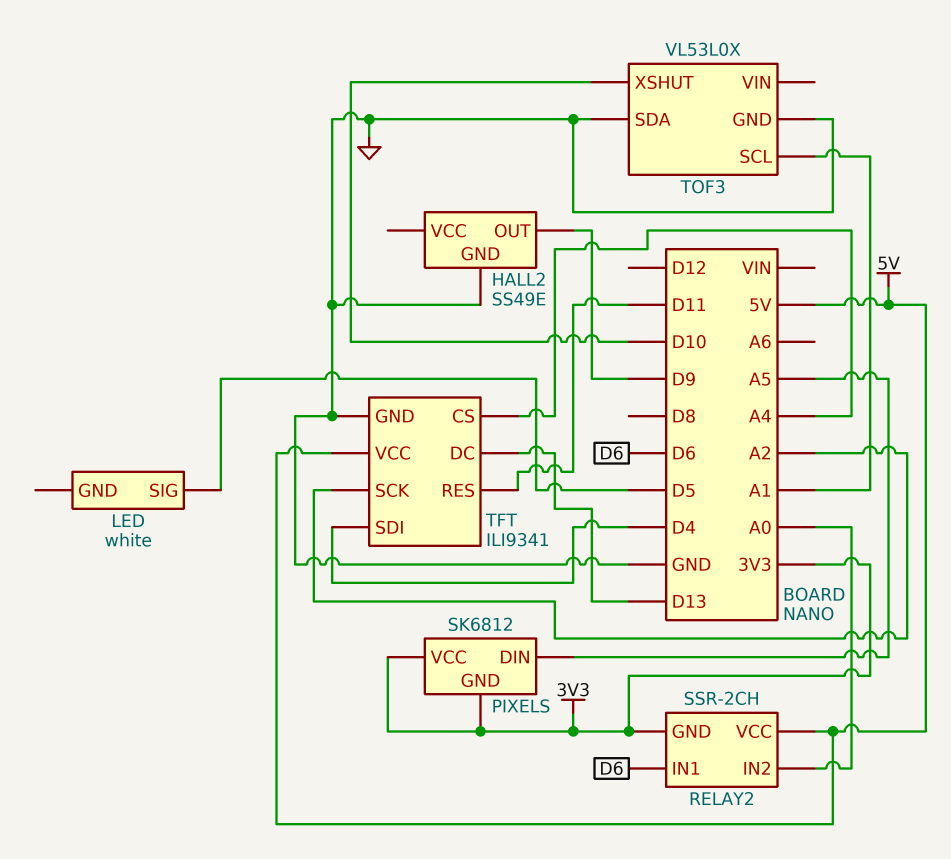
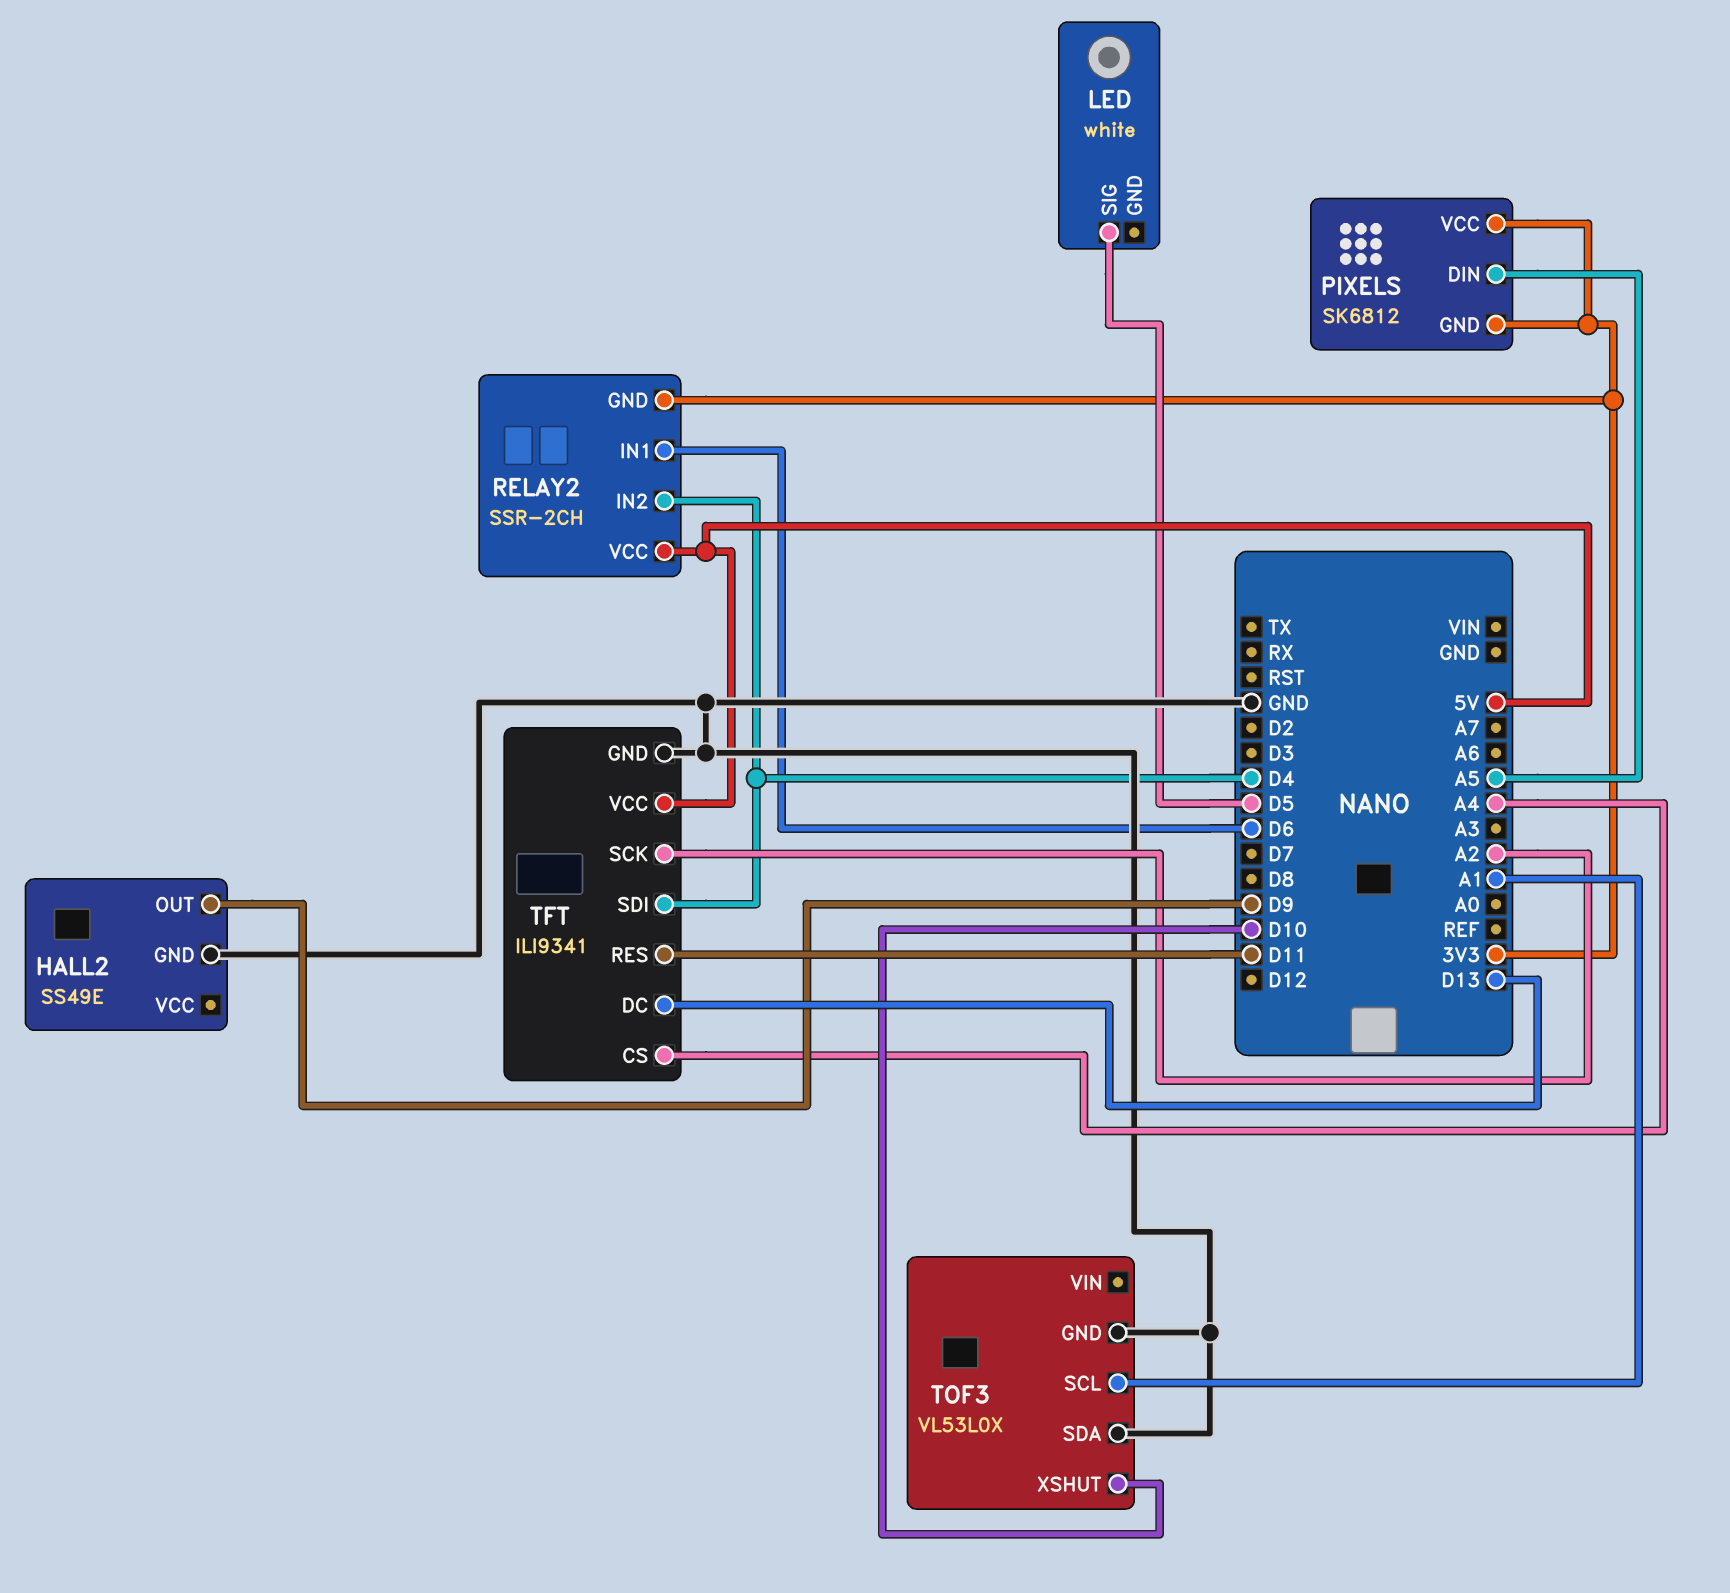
RELAY2 pin IN2: A0 -> D4

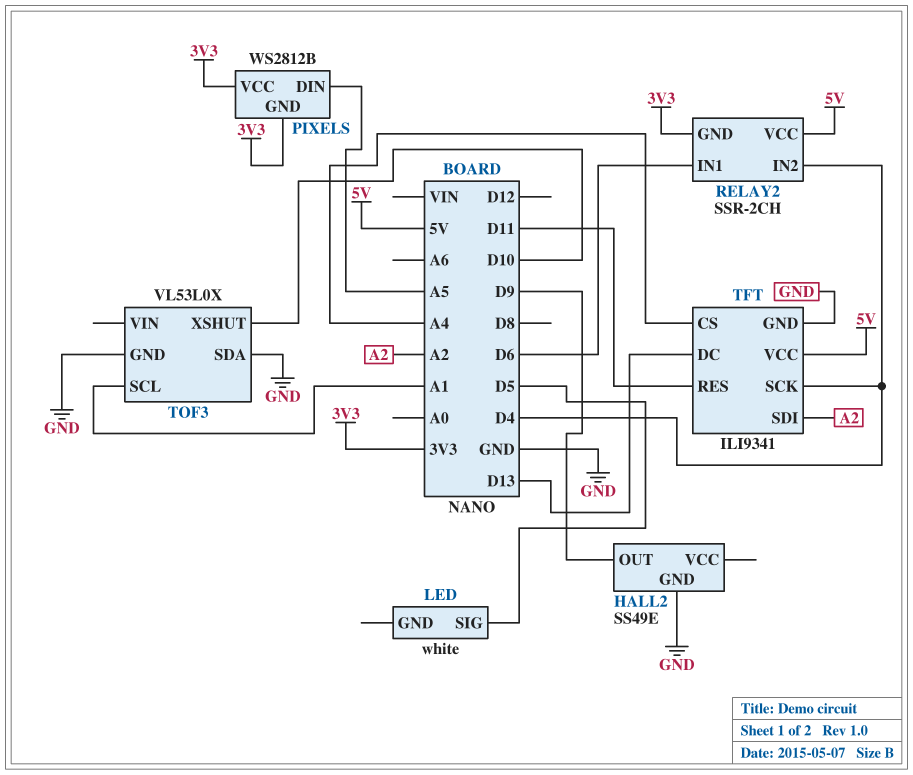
PIXELS: SK6812 -> WS2812B
TFT pin SCK: A2 -> D4
TFT pin SDI: D4 -> A2

